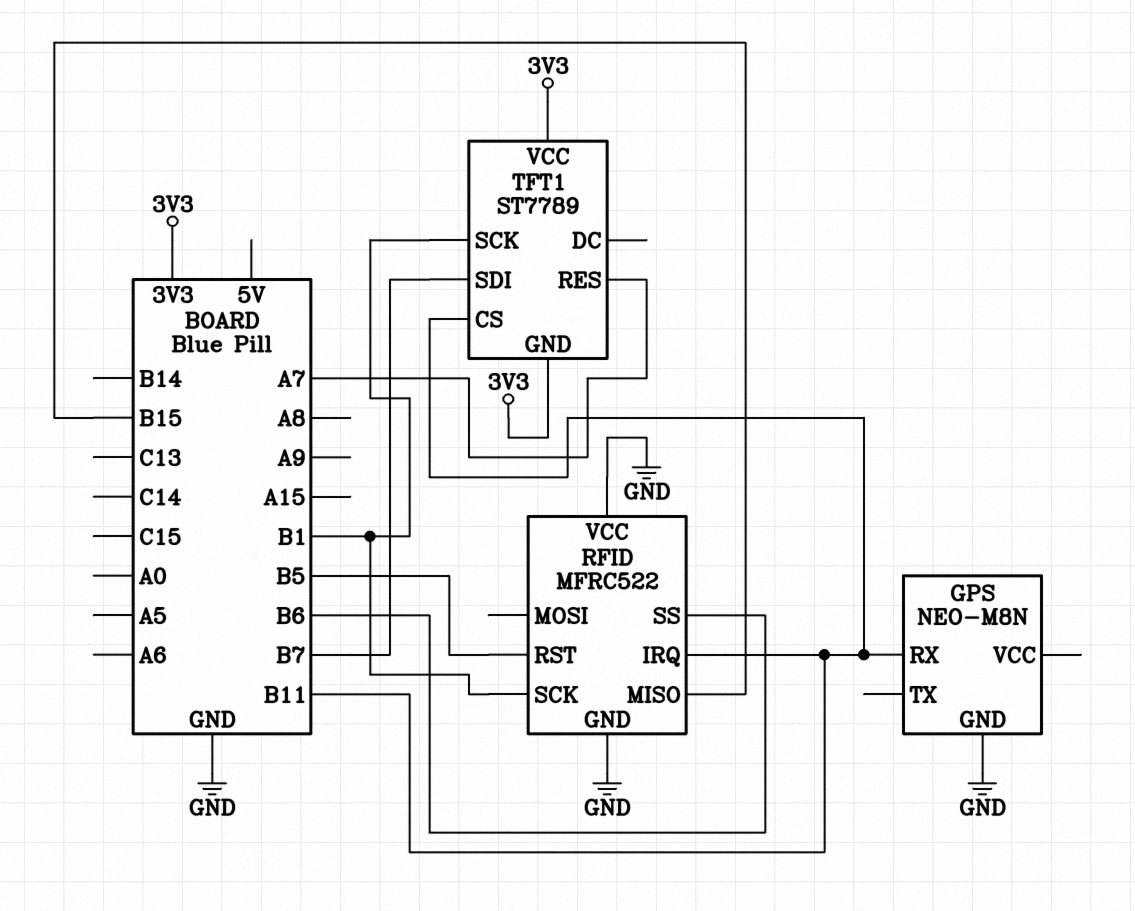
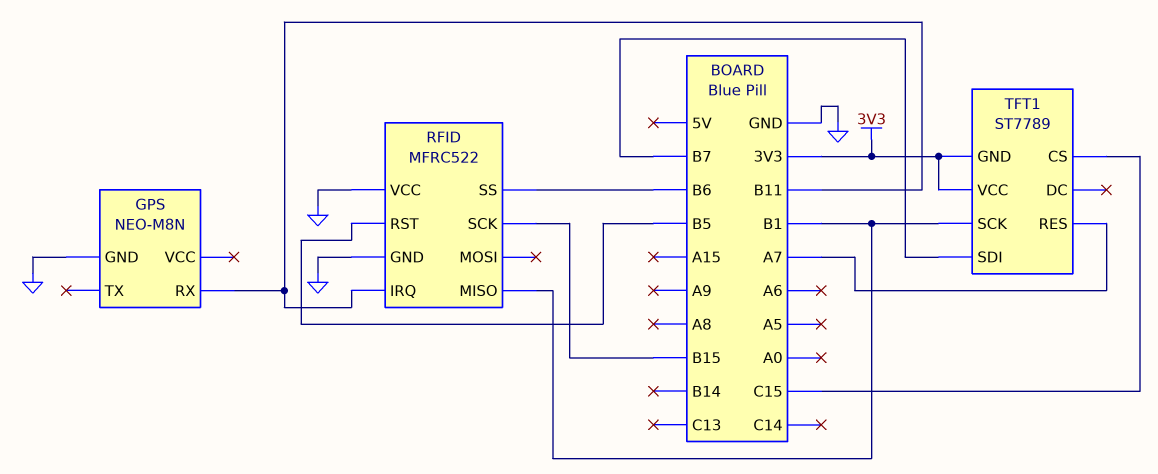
RFID pin MISO: B15 -> B1
RFID pin SCK: B1 -> B15
TFT1 pin CS: B11 -> C15

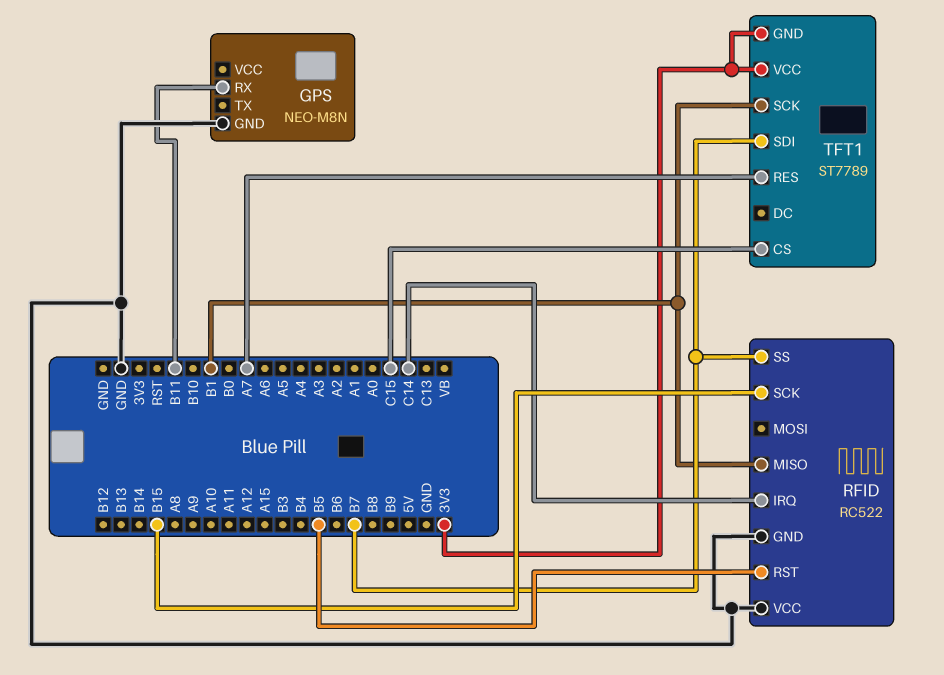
RFID: MFRC522 -> RC522
RFID pin IRQ: B11 -> C14
RFID pin SS: B6 -> B7

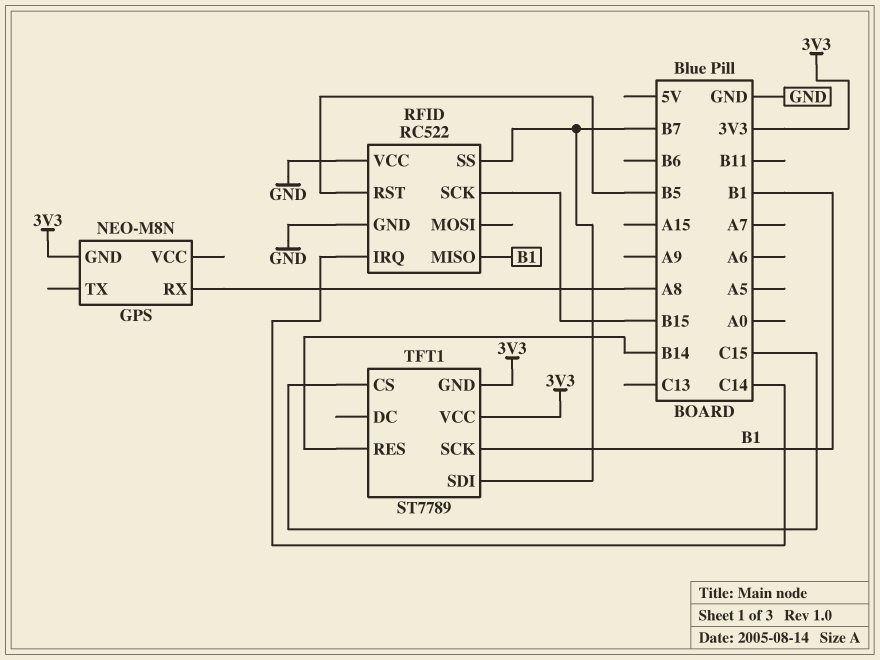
GPS pin GND: GND -> 3V3
GPS pin RX: B11 -> A8
TFT1 pin RES: A7 -> B14

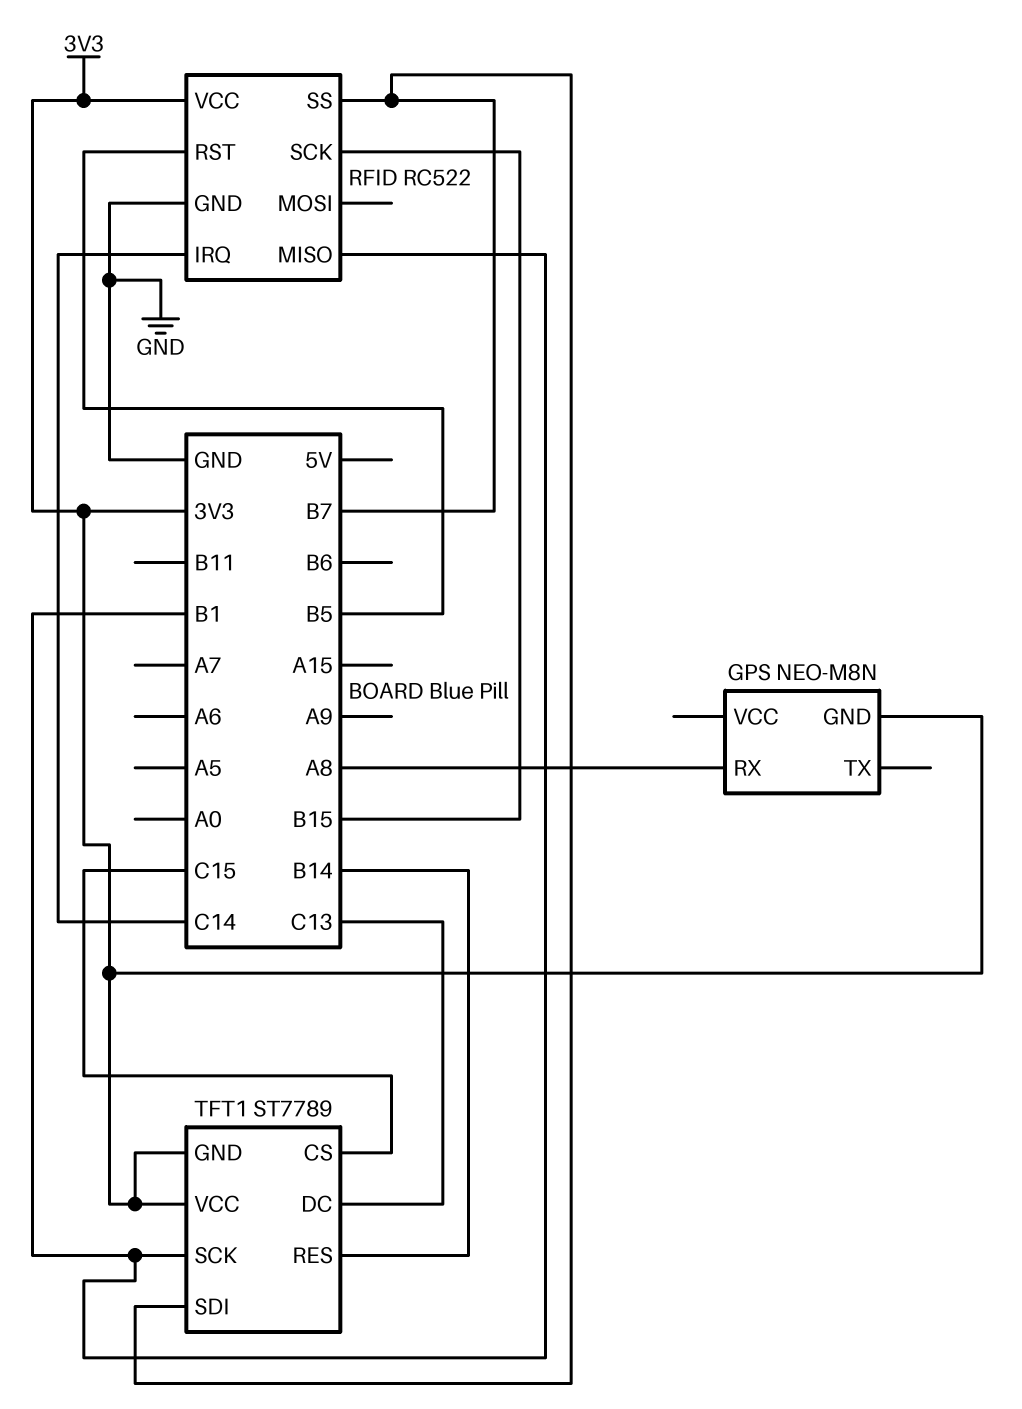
RFID pin VCC: GND -> 3V3
TFT1 pin DC: none -> C13

